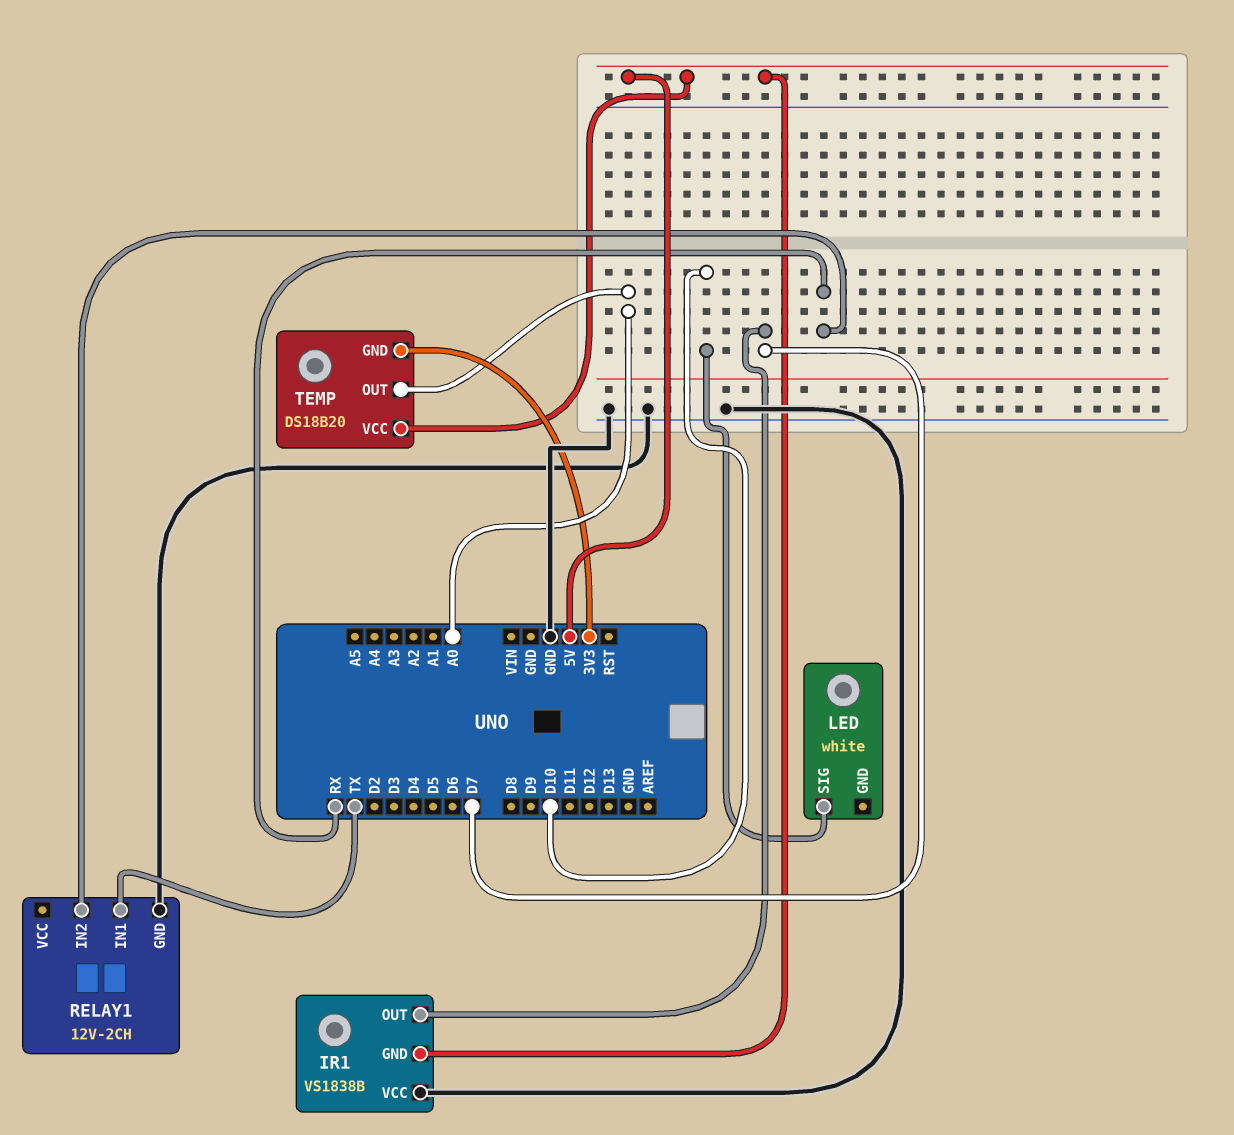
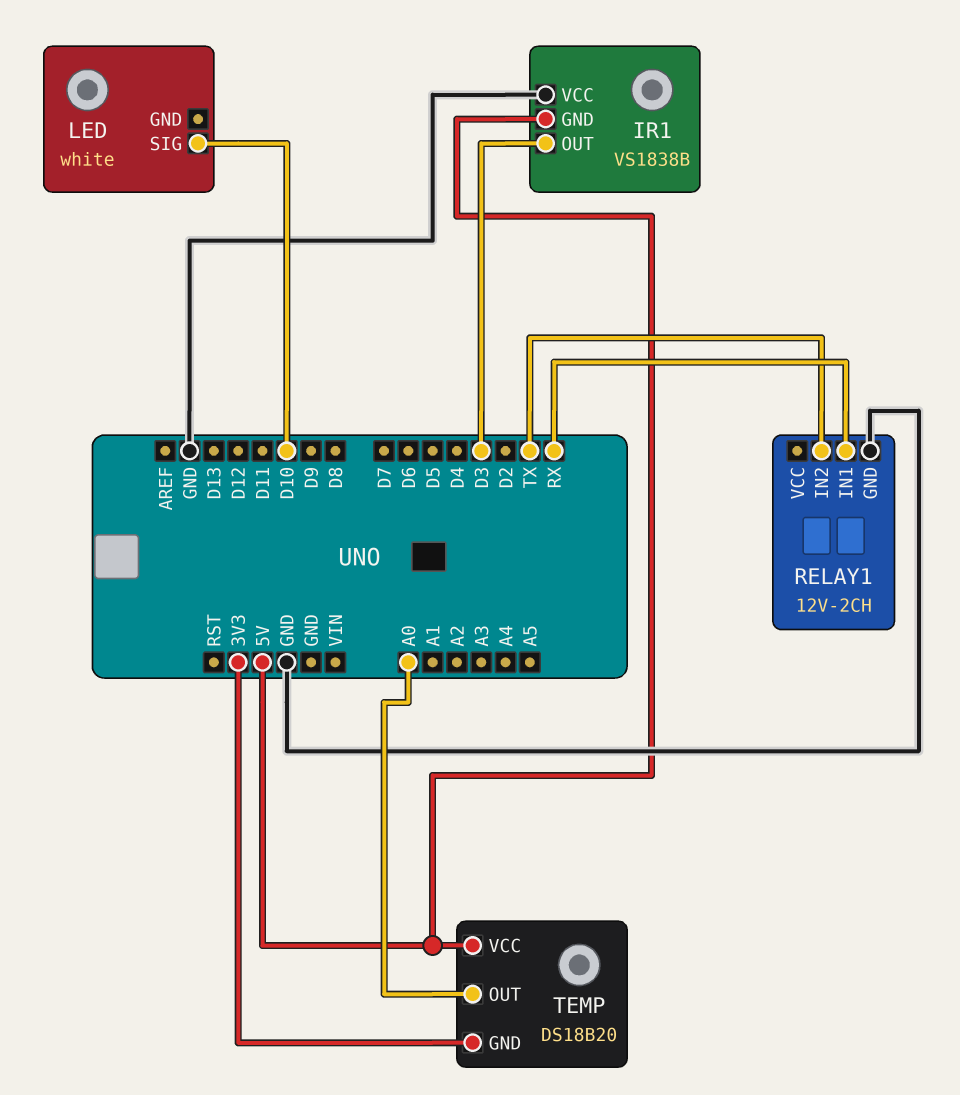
IR1 pin OUT: D7 -> D3
RELAY1 pin IN1: TX -> RX
RELAY1 pin IN2: RX -> TX

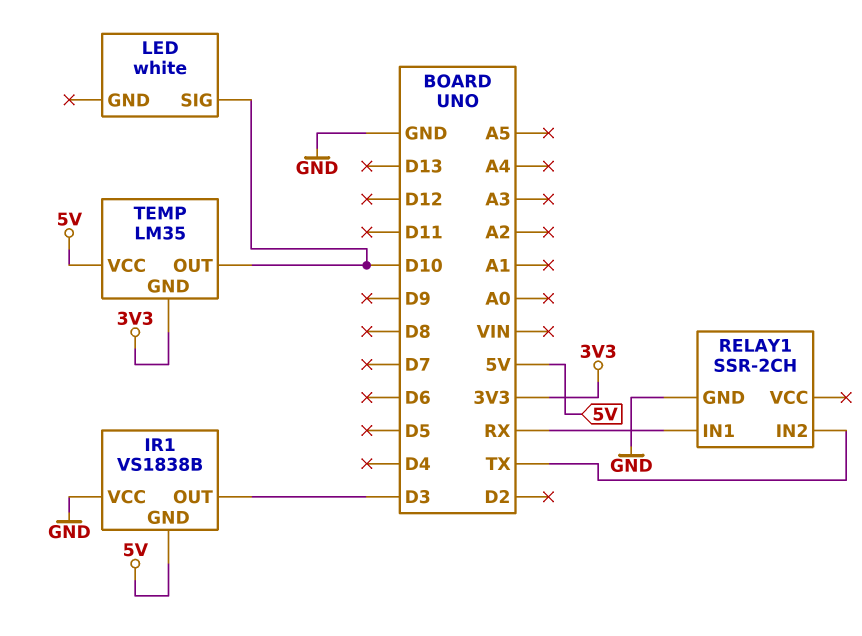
RELAY1: 12V-2CH -> SSR-2CH
TEMP: DS18B20 -> LM35
TEMP pin OUT: A0 -> D10

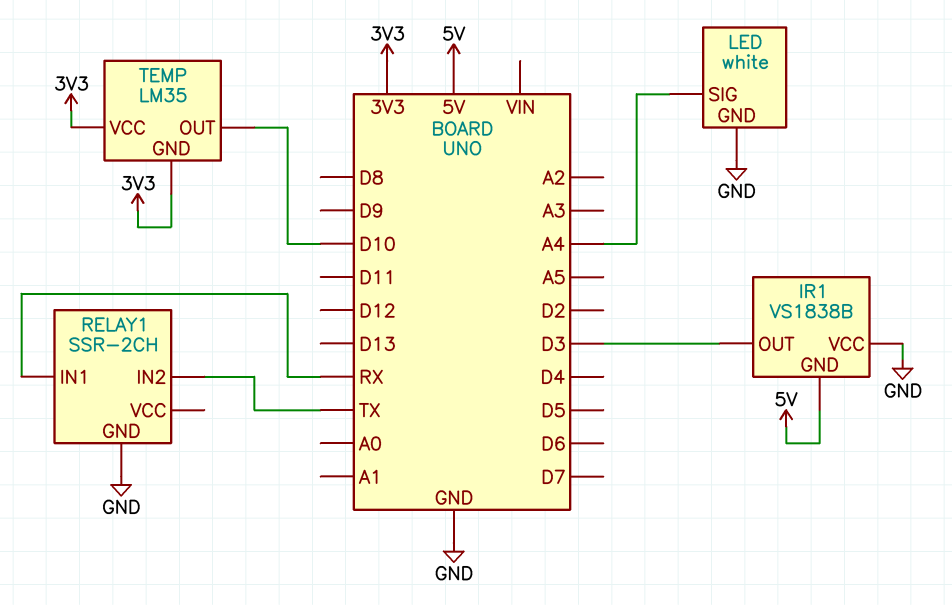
LED pin GND: none -> GND
LED pin SIG: D10 -> A4
TEMP pin VCC: 5V -> 3V3

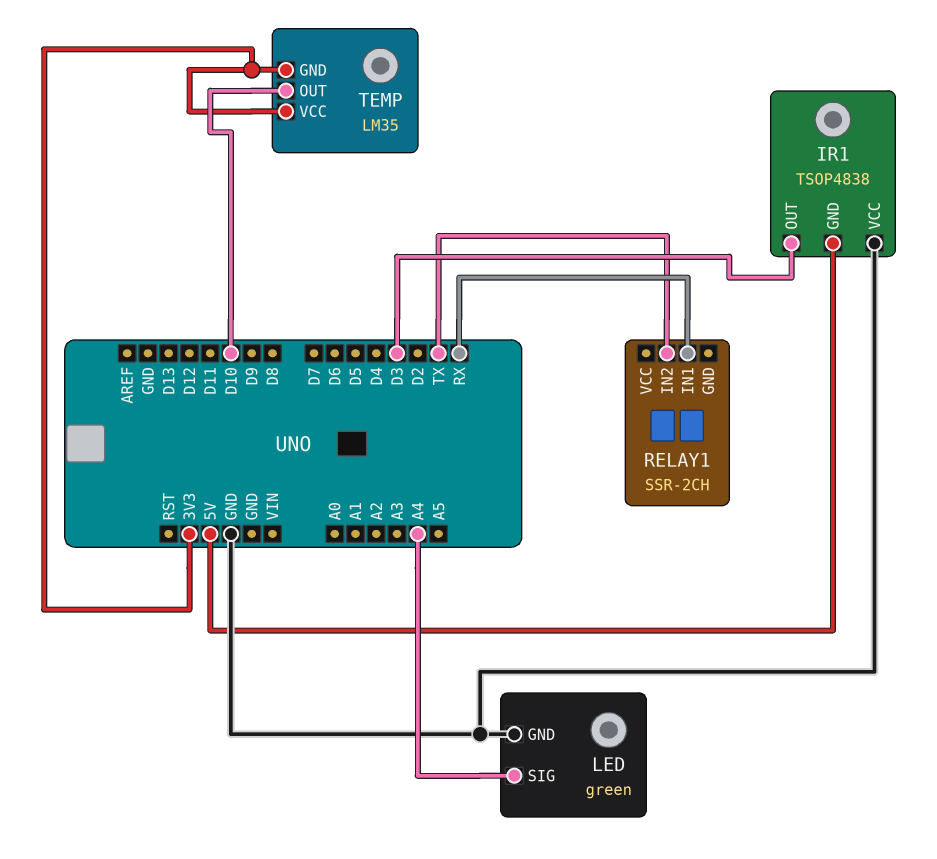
IR1: VS1838B -> TSOP4838
LED: white -> green
RELAY1 pin GND: GND -> none

